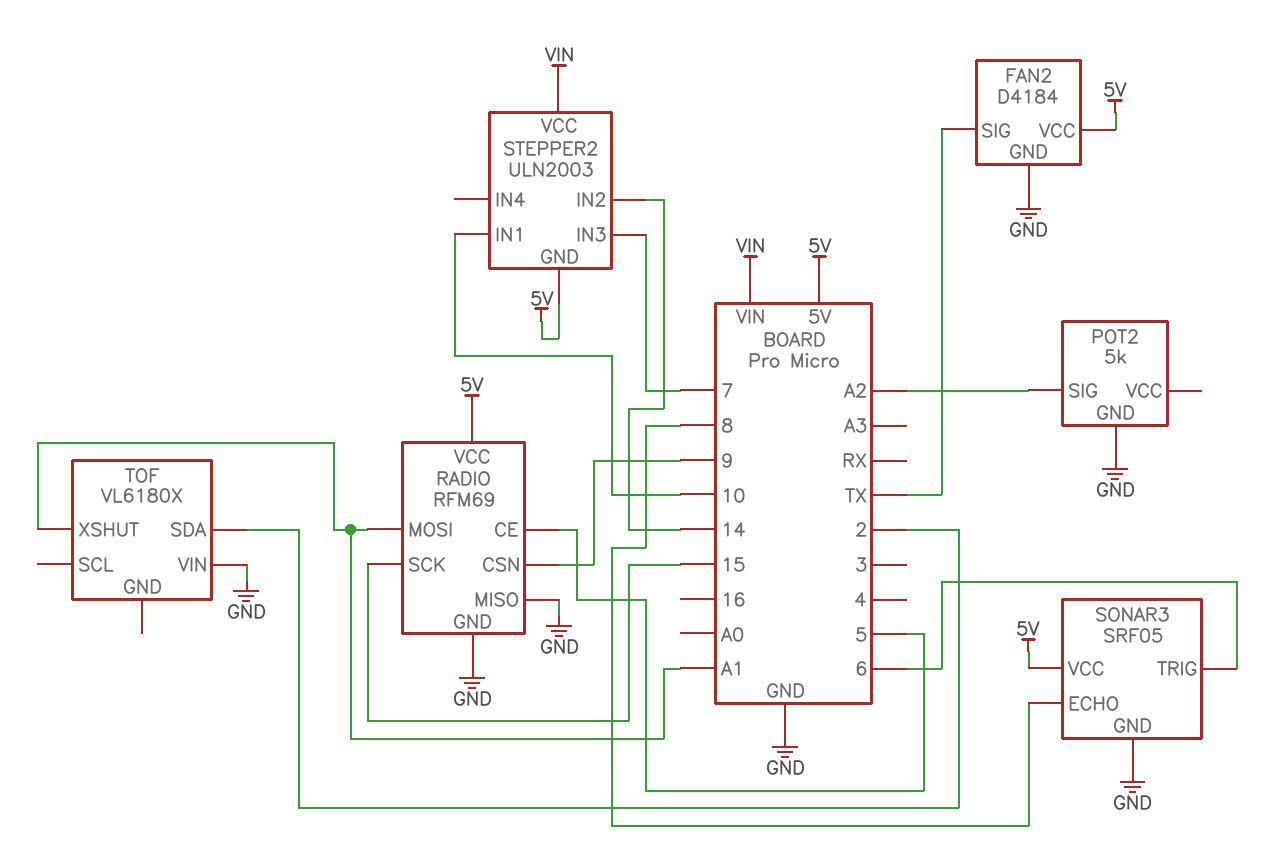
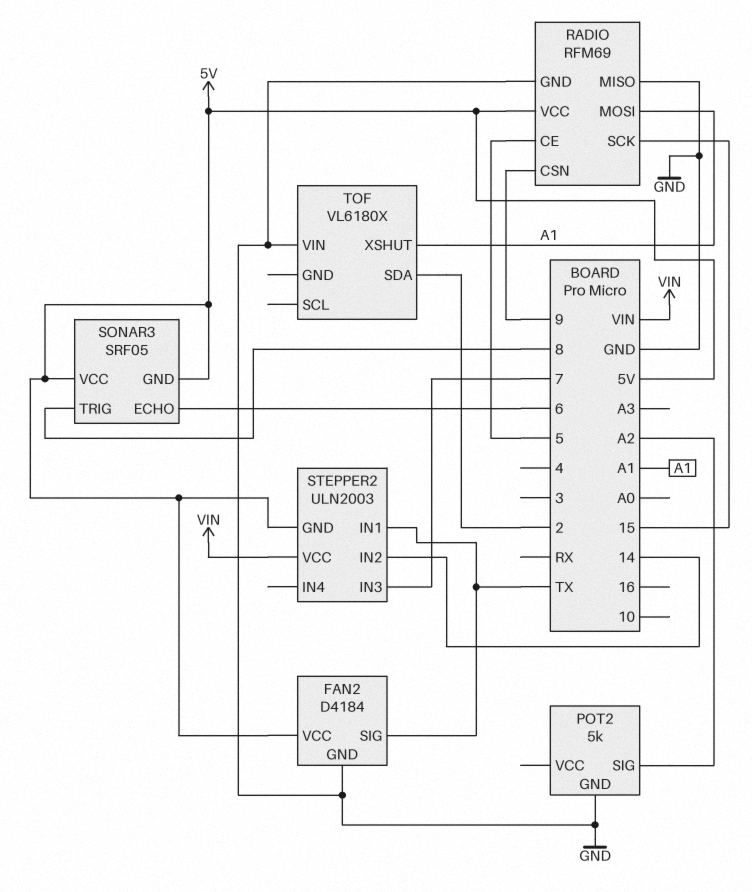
SONAR3 pin ECHO: 8 -> 6
SONAR3 pin GND: GND -> 5V
SONAR3 pin TRIG: 6 -> 8
STEPPER2 pin IN1: 10 -> TX

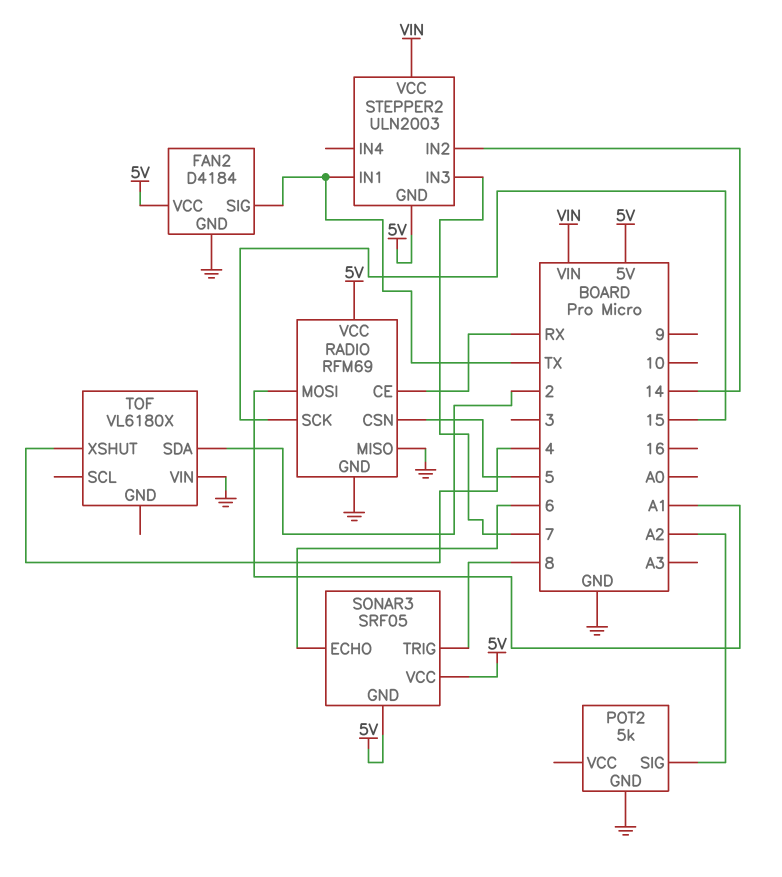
RADIO pin CE: 5 -> RX
RADIO pin CSN: 9 -> 5
TOF pin XSHUT: A1 -> 4

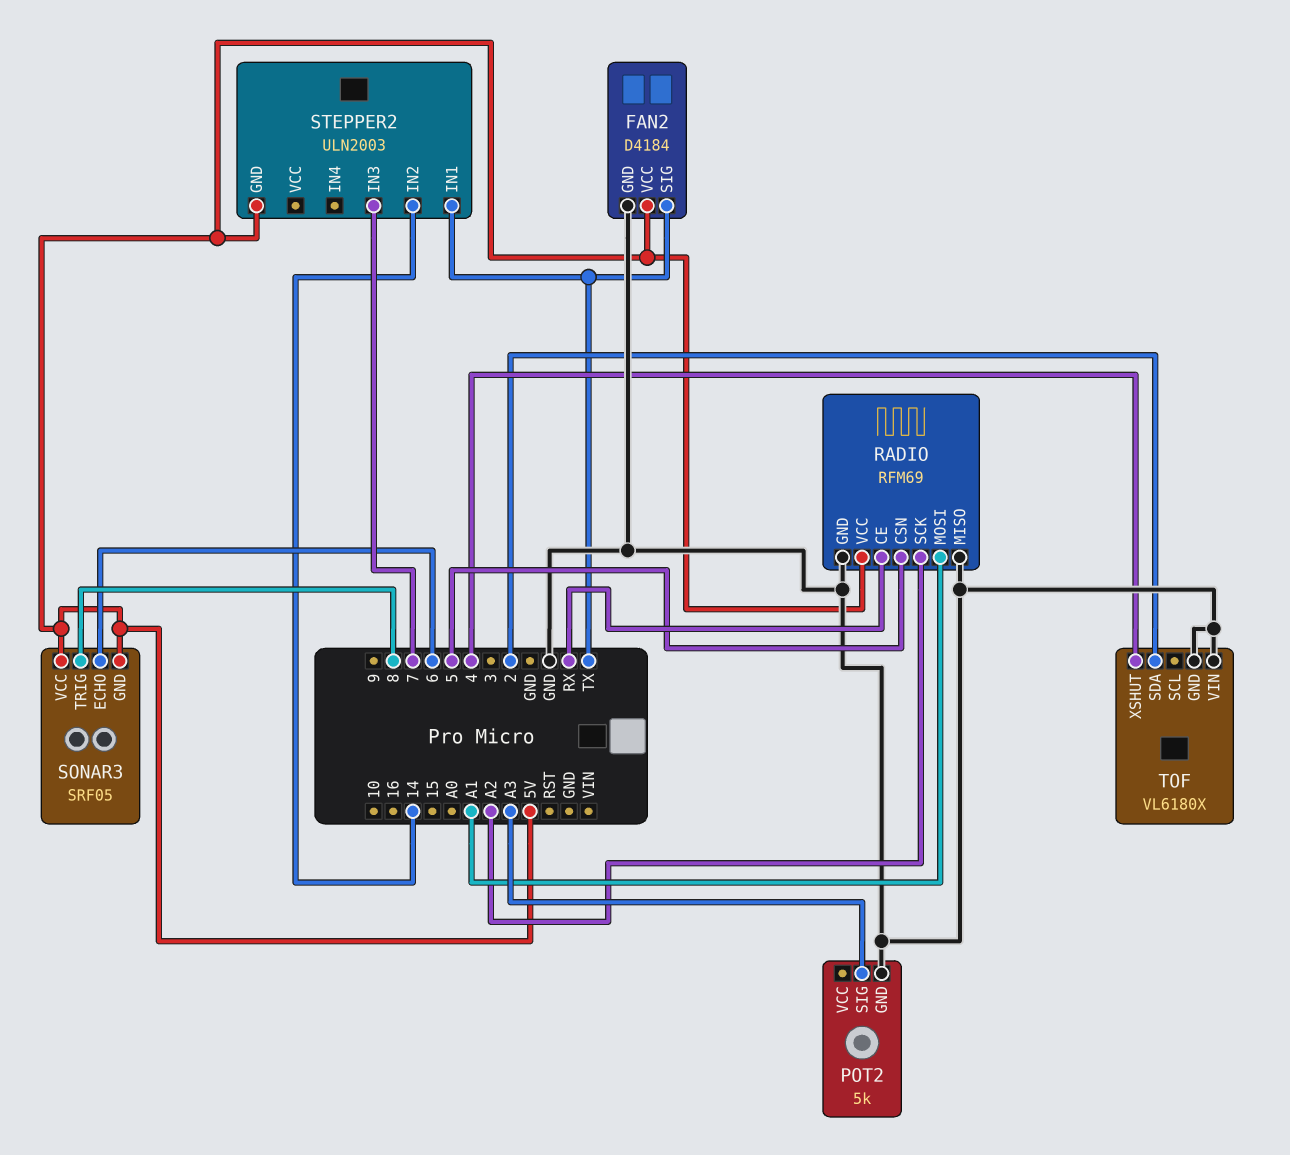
POT2 pin SIG: A2 -> A3
RADIO pin SCK: 15 -> A2
STEPPER2 pin VCC: VIN -> none
TOF pin GND: none -> GND

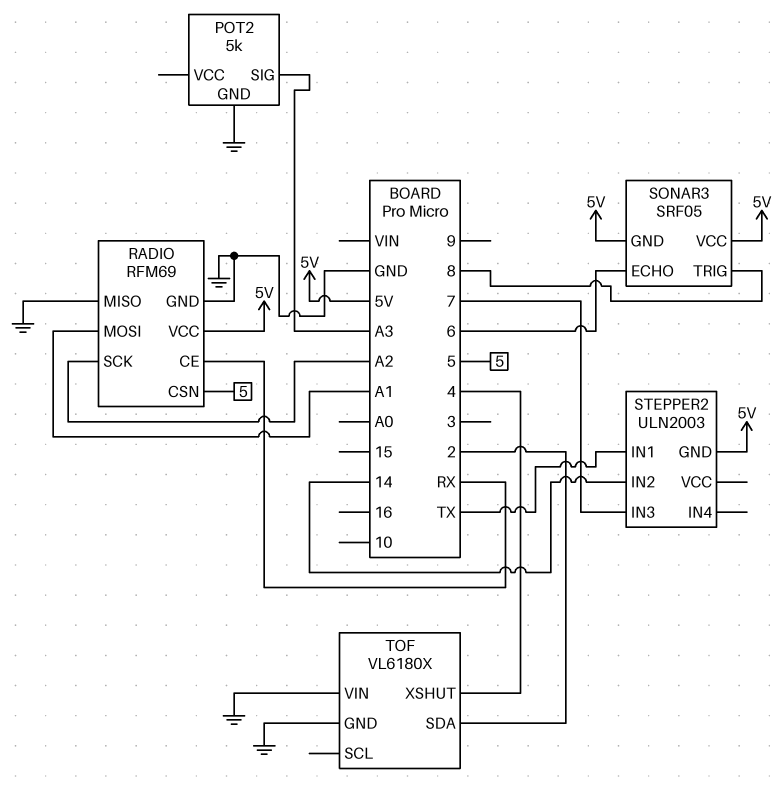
FAN2: D4184 -> none
FAN2 pin GND: GND -> none
FAN2 pin SIG: TX -> none
FAN2 pin VCC: 5V -> none

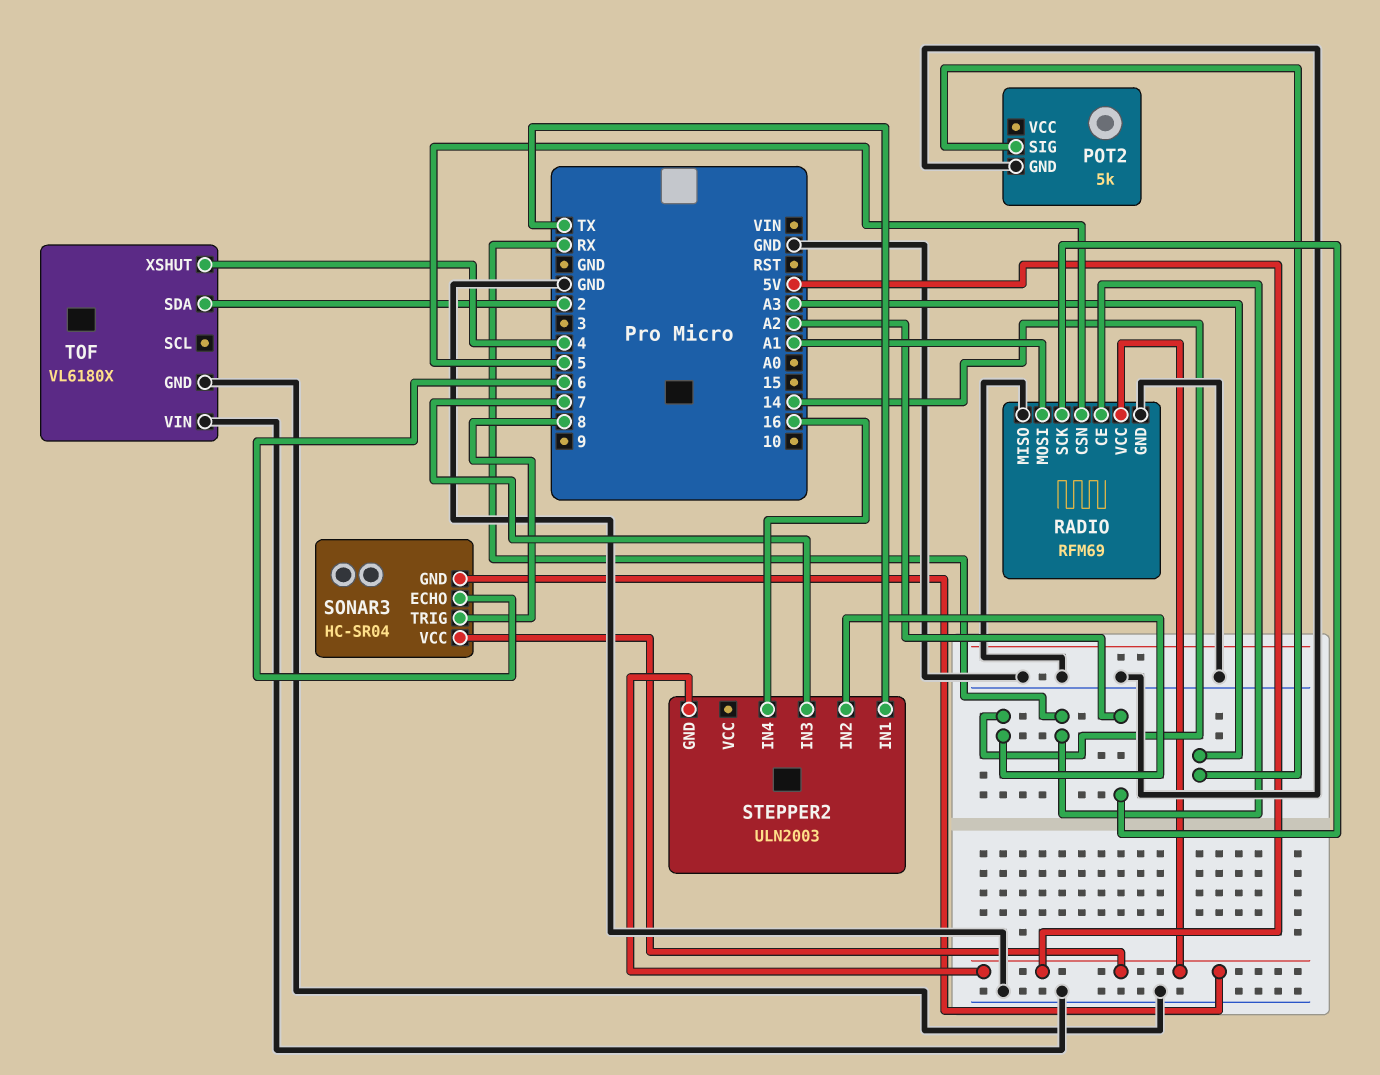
SONAR3: SRF05 -> HC-SR04
STEPPER2 pin IN4: none -> 16

